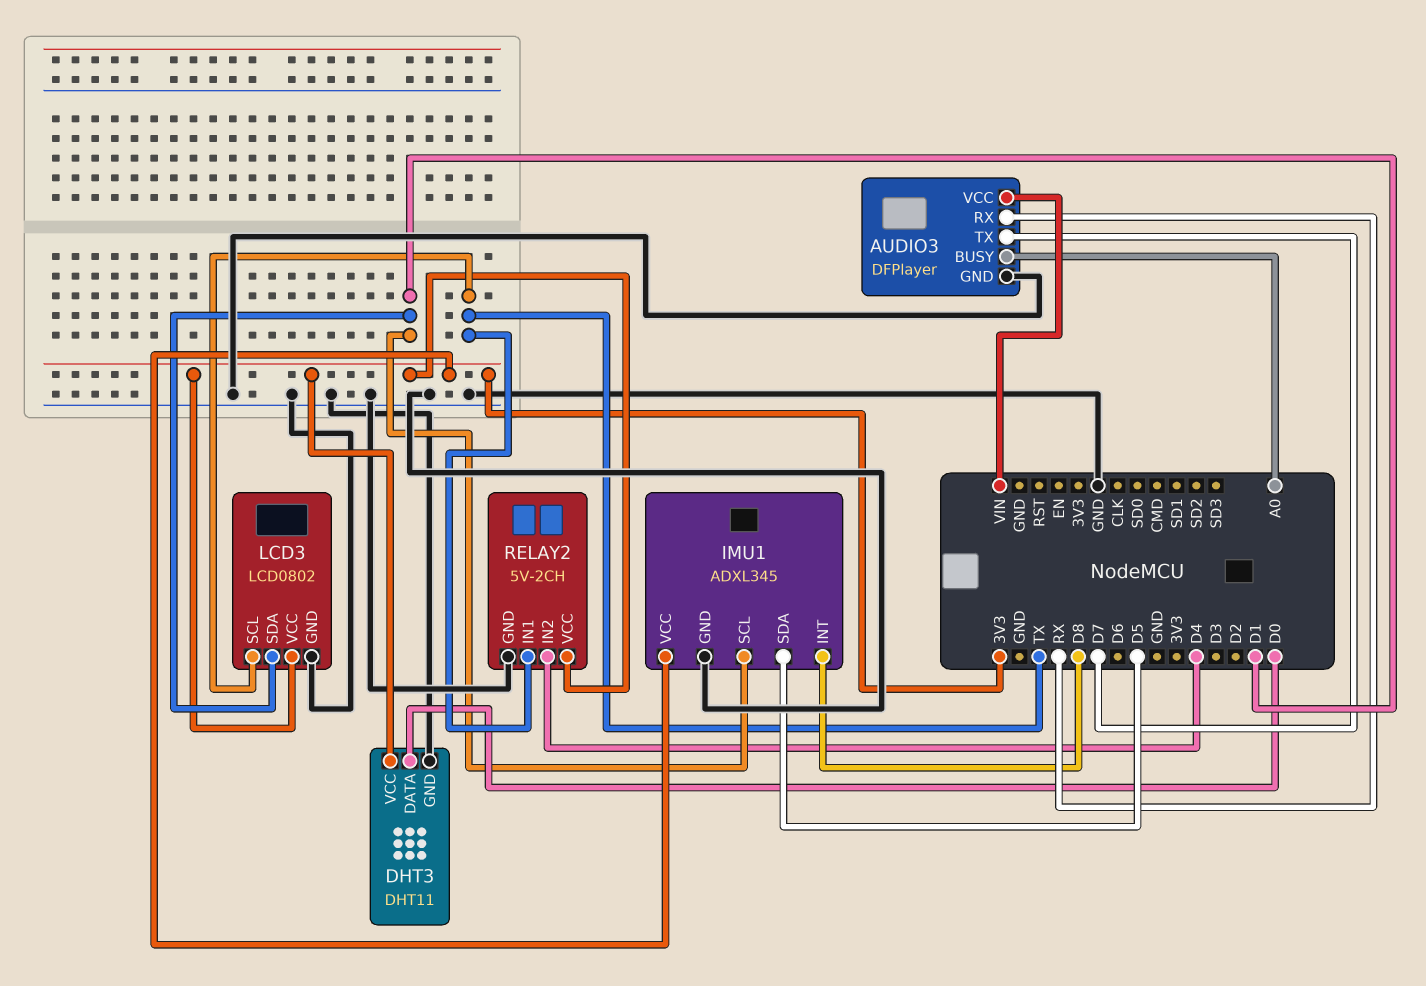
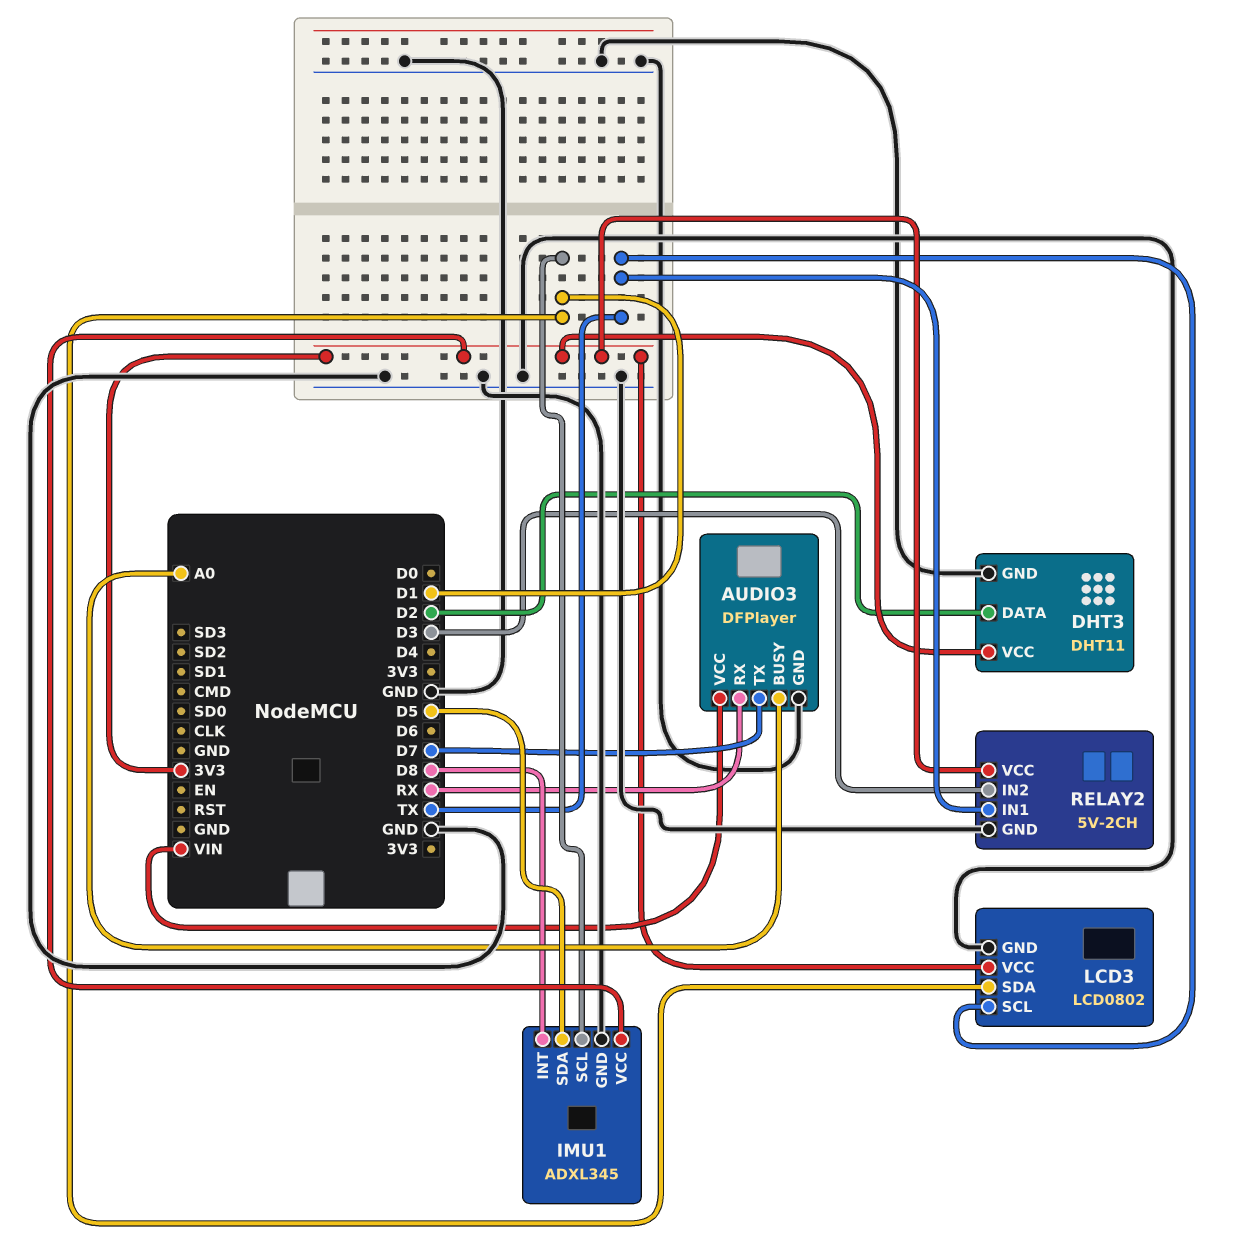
DHT3 pin DATA: D0 -> D2
RELAY2 pin IN2: D4 -> D3

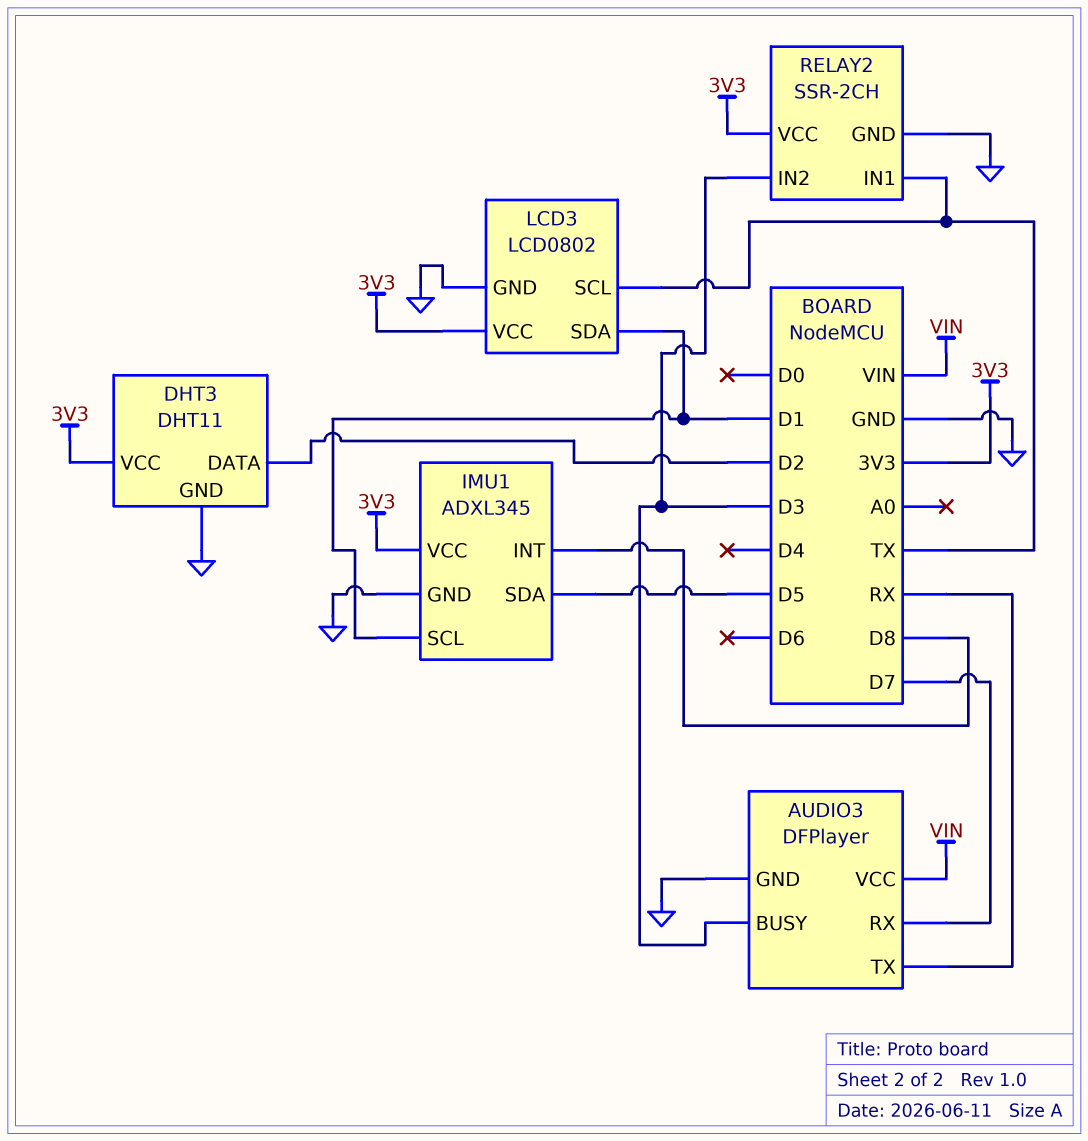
AUDIO3 pin BUSY: A0 -> D3
AUDIO3 pin RX: RX -> D7
AUDIO3 pin TX: D7 -> RX
RELAY2: 5V-2CH -> SSR-2CH

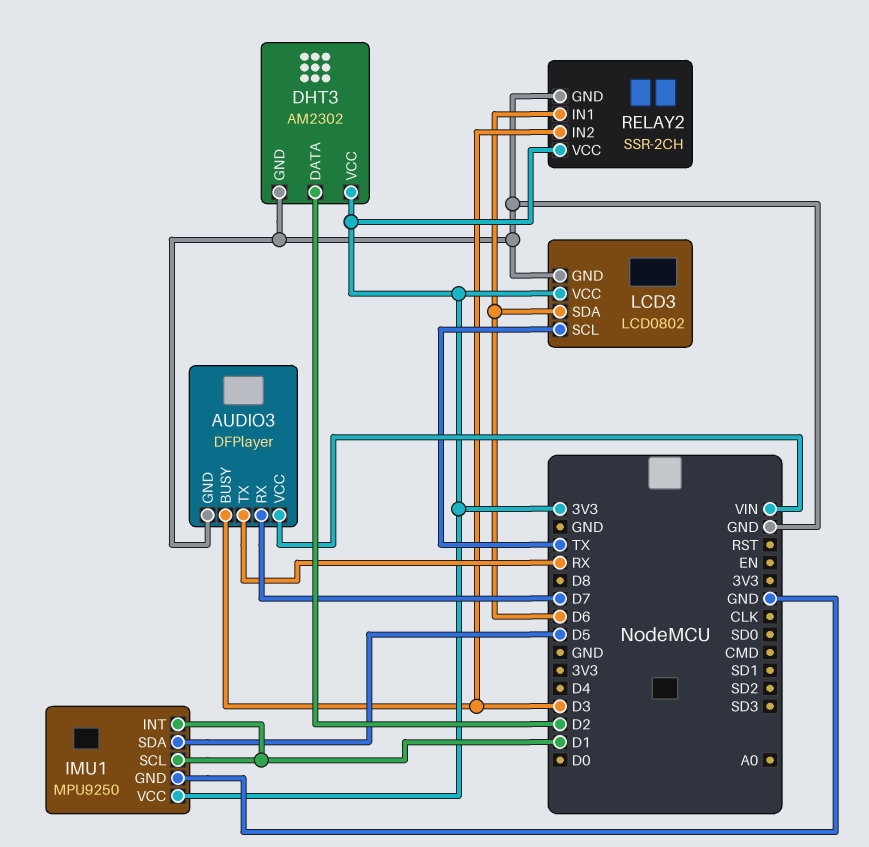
DHT3: DHT11 -> AM2302
IMU1: ADXL345 -> MPU9250
IMU1 pin INT: D8 -> D1
LCD3 pin SDA: D1 -> D6
RELAY2 pin IN1: TX -> D6

